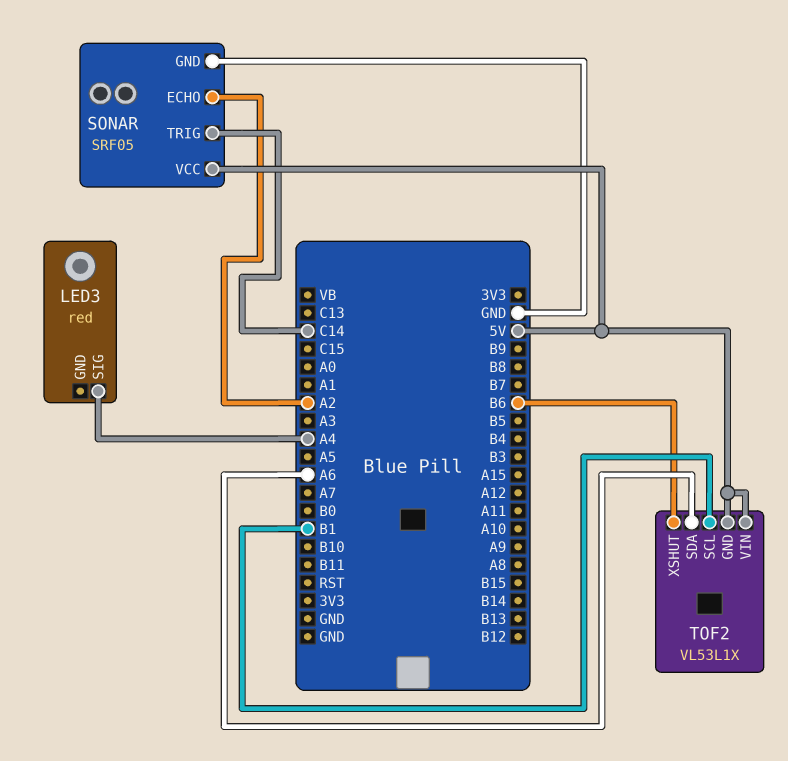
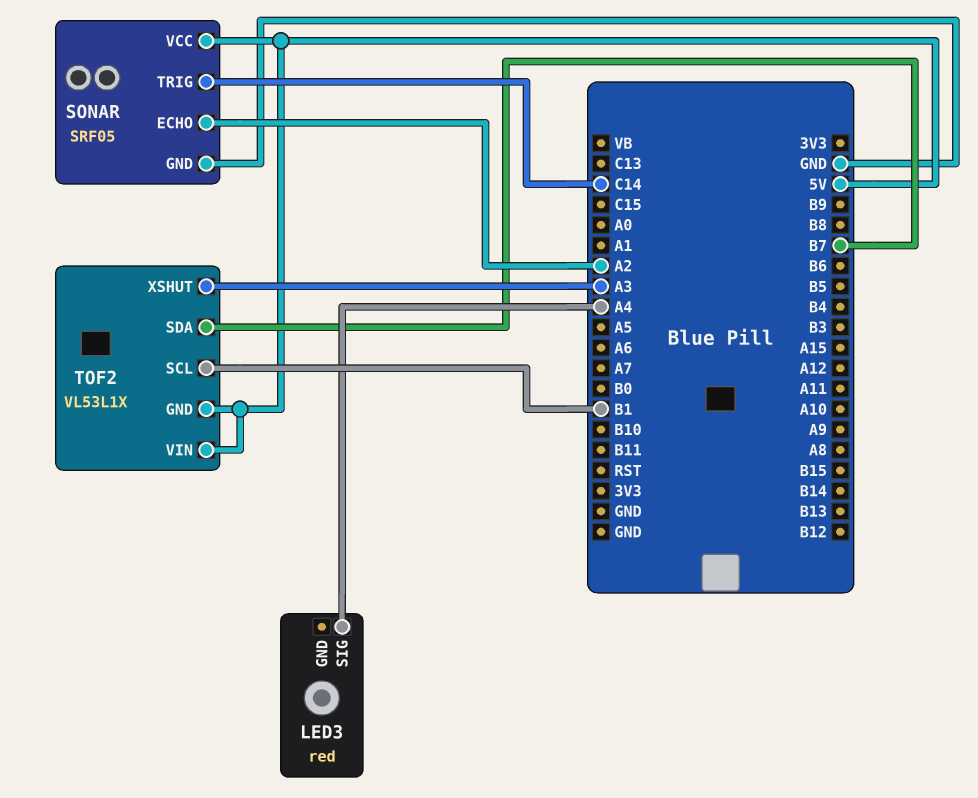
TOF2 pin SDA: A6 -> B7
TOF2 pin XSHUT: B6 -> A3

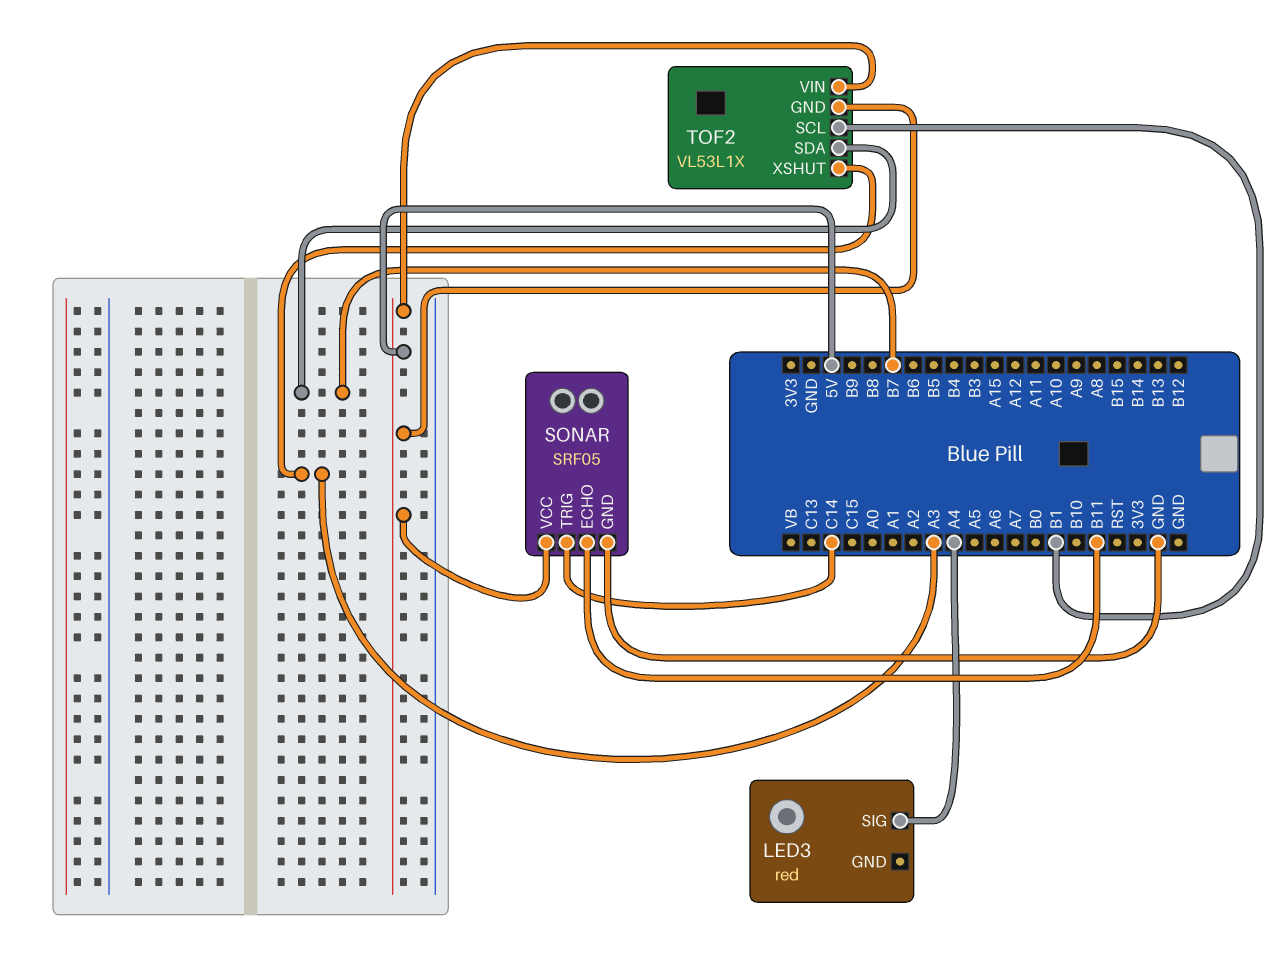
SONAR pin ECHO: A2 -> B11

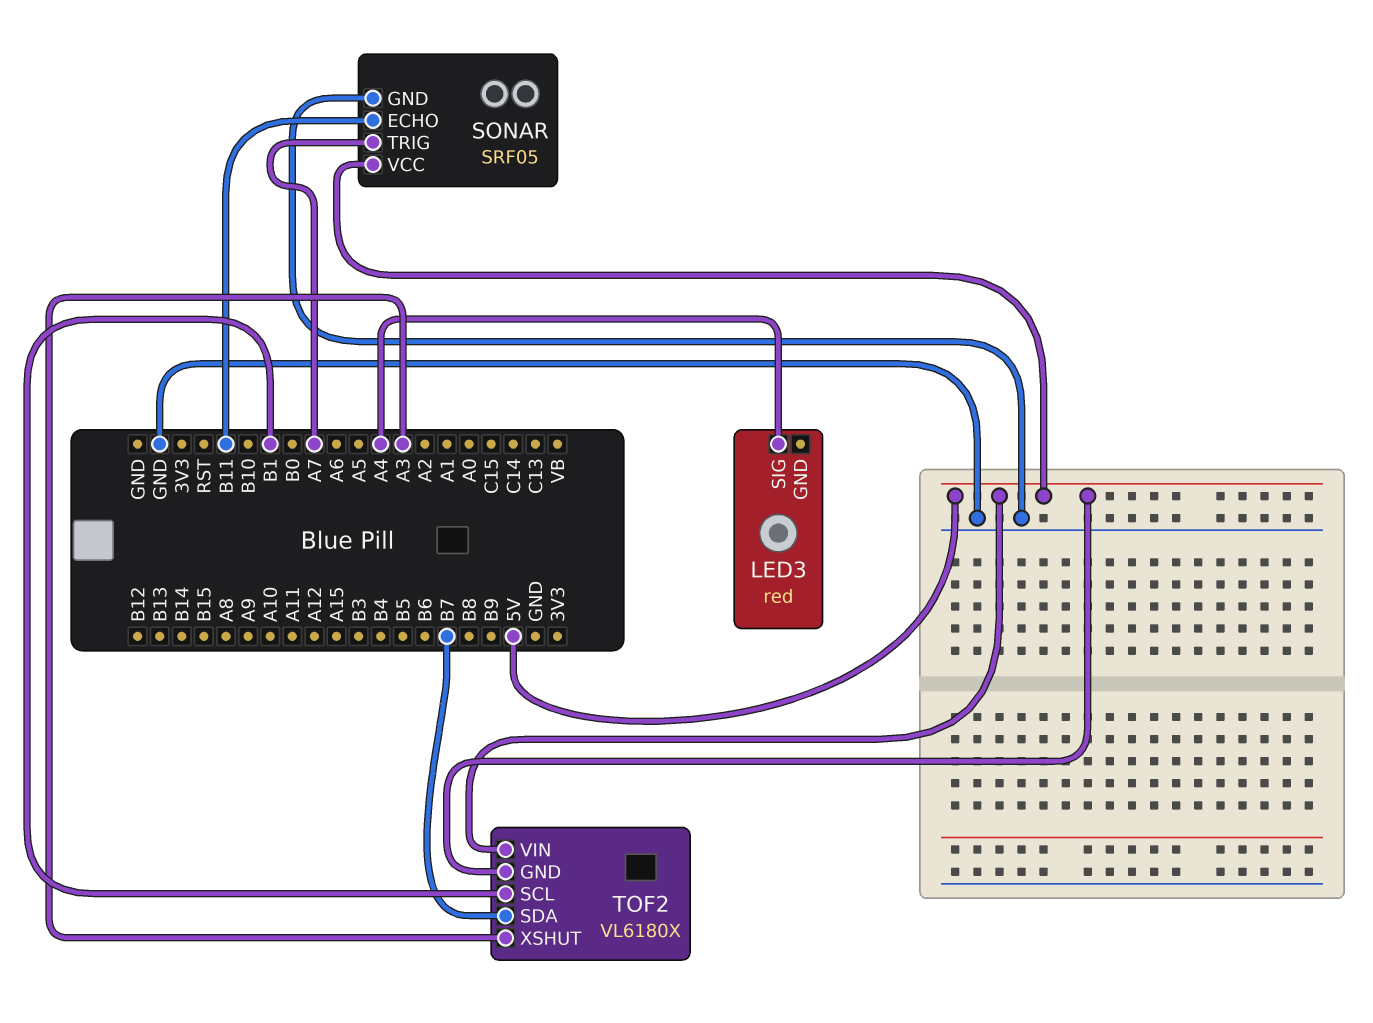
SONAR pin TRIG: C14 -> A7
TOF2: VL53L1X -> VL6180X

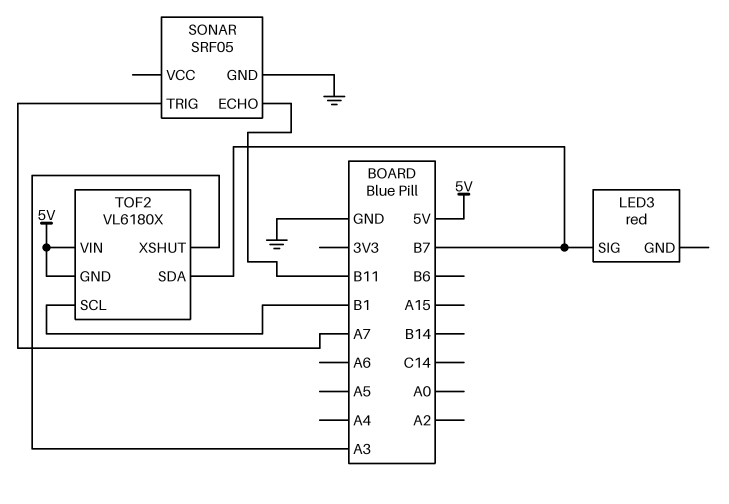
LED3 pin SIG: A4 -> B7
SONAR pin VCC: 5V -> none

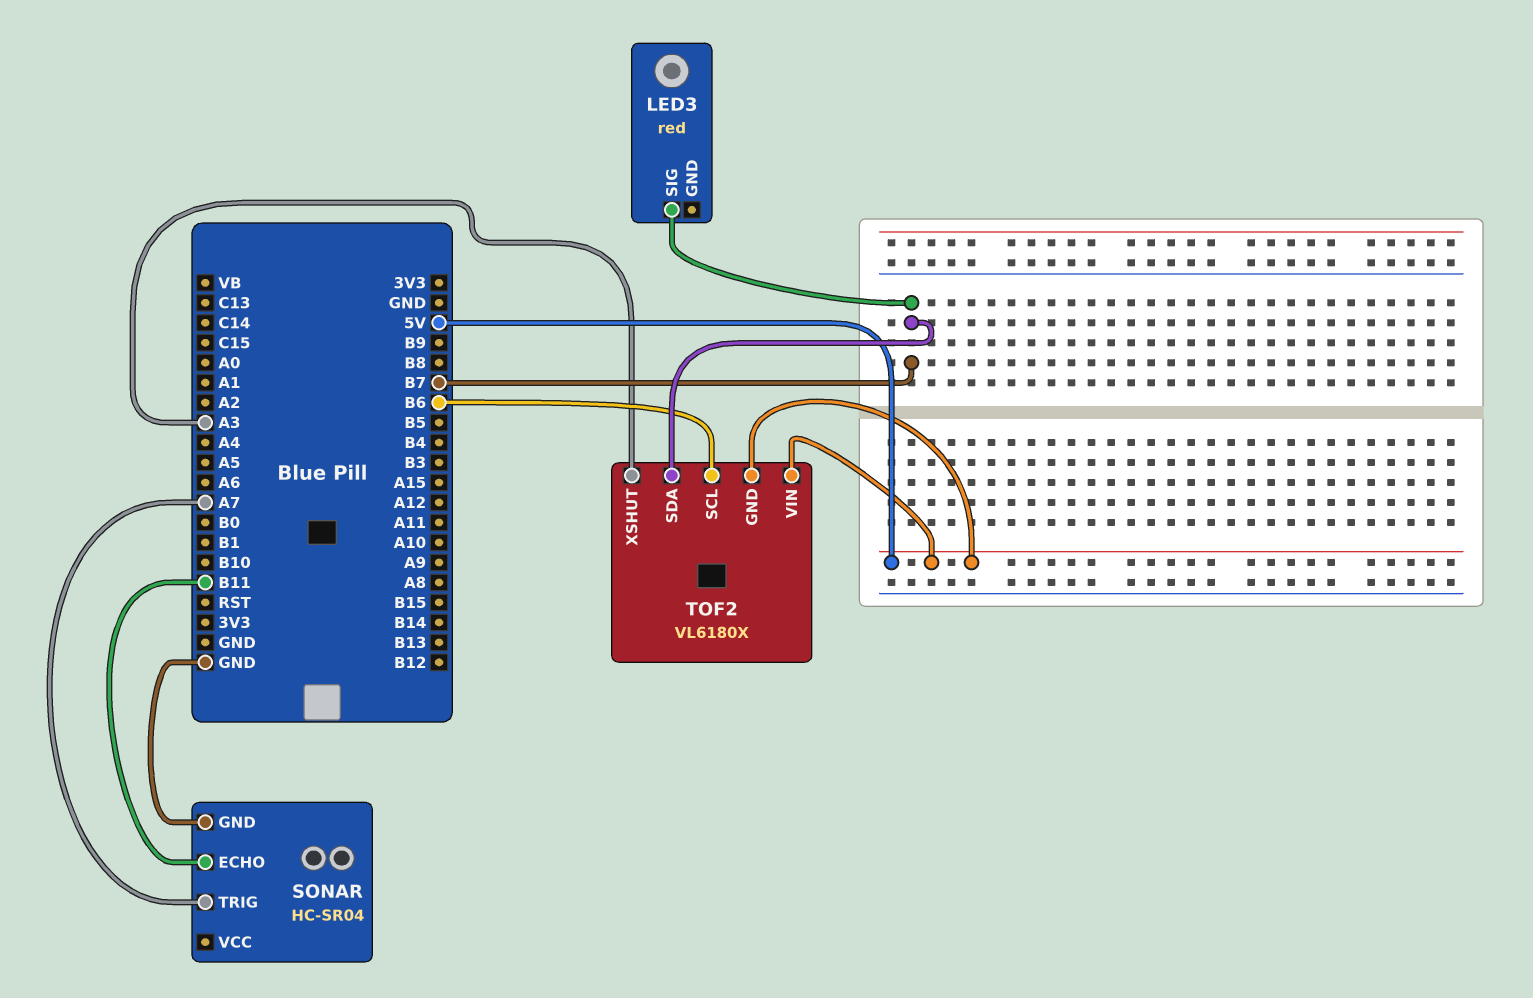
SONAR: SRF05 -> HC-SR04
TOF2 pin SCL: B1 -> B6

